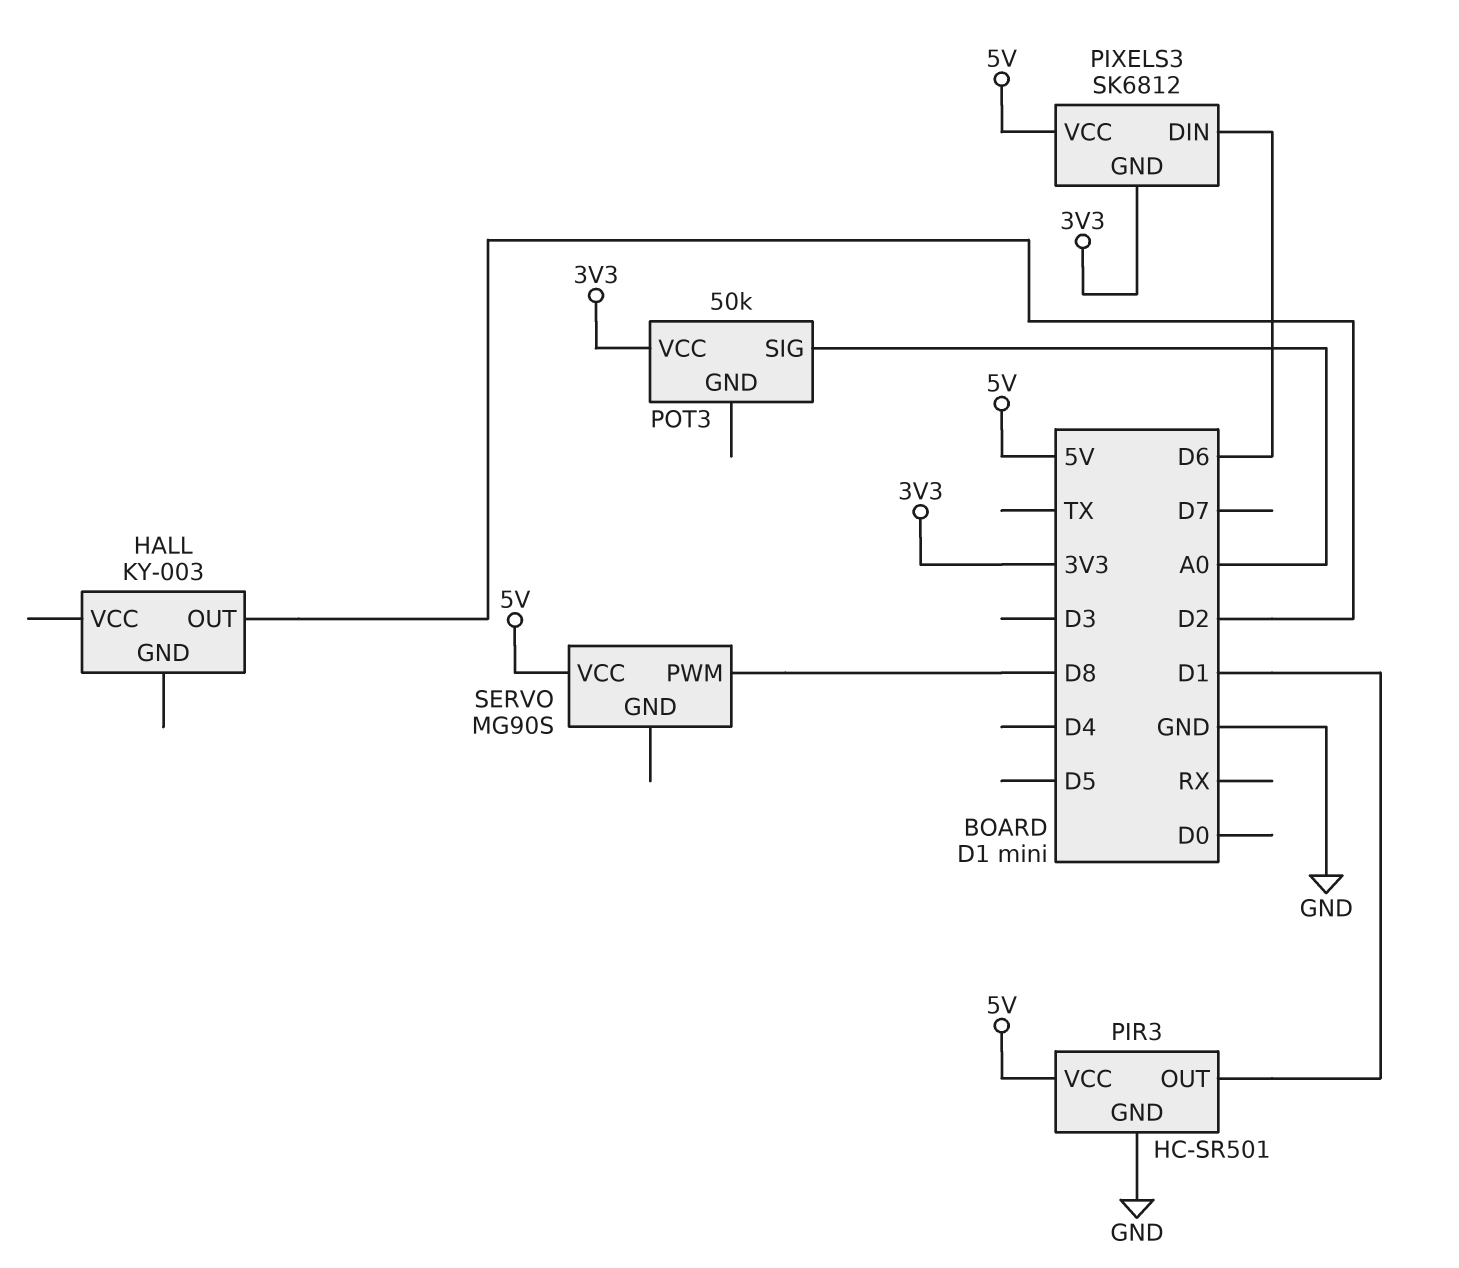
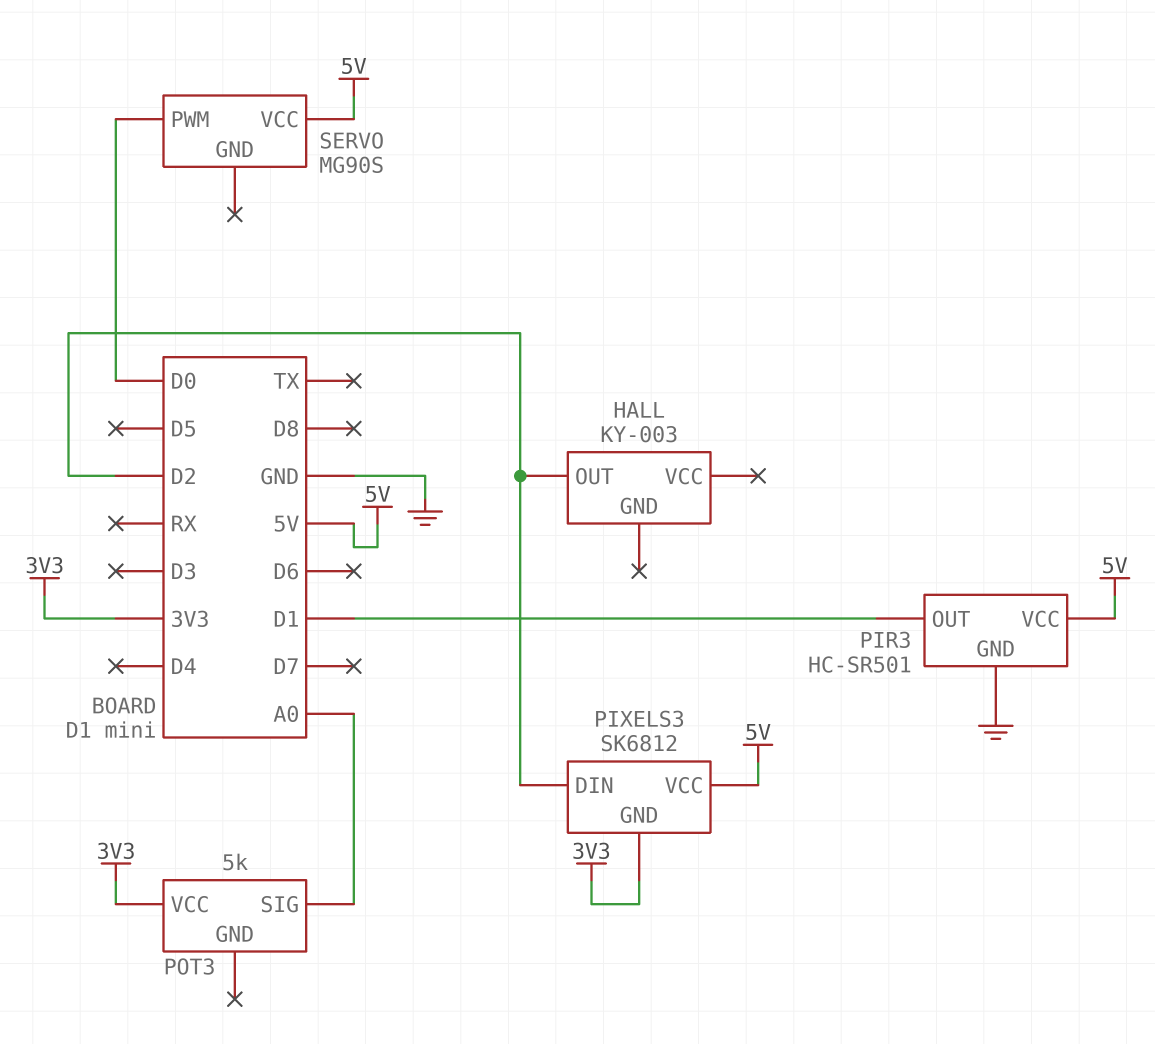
PIXELS3 pin DIN: D6 -> D2
POT3: 50k -> 5k
SERVO pin PWM: D8 -> D0

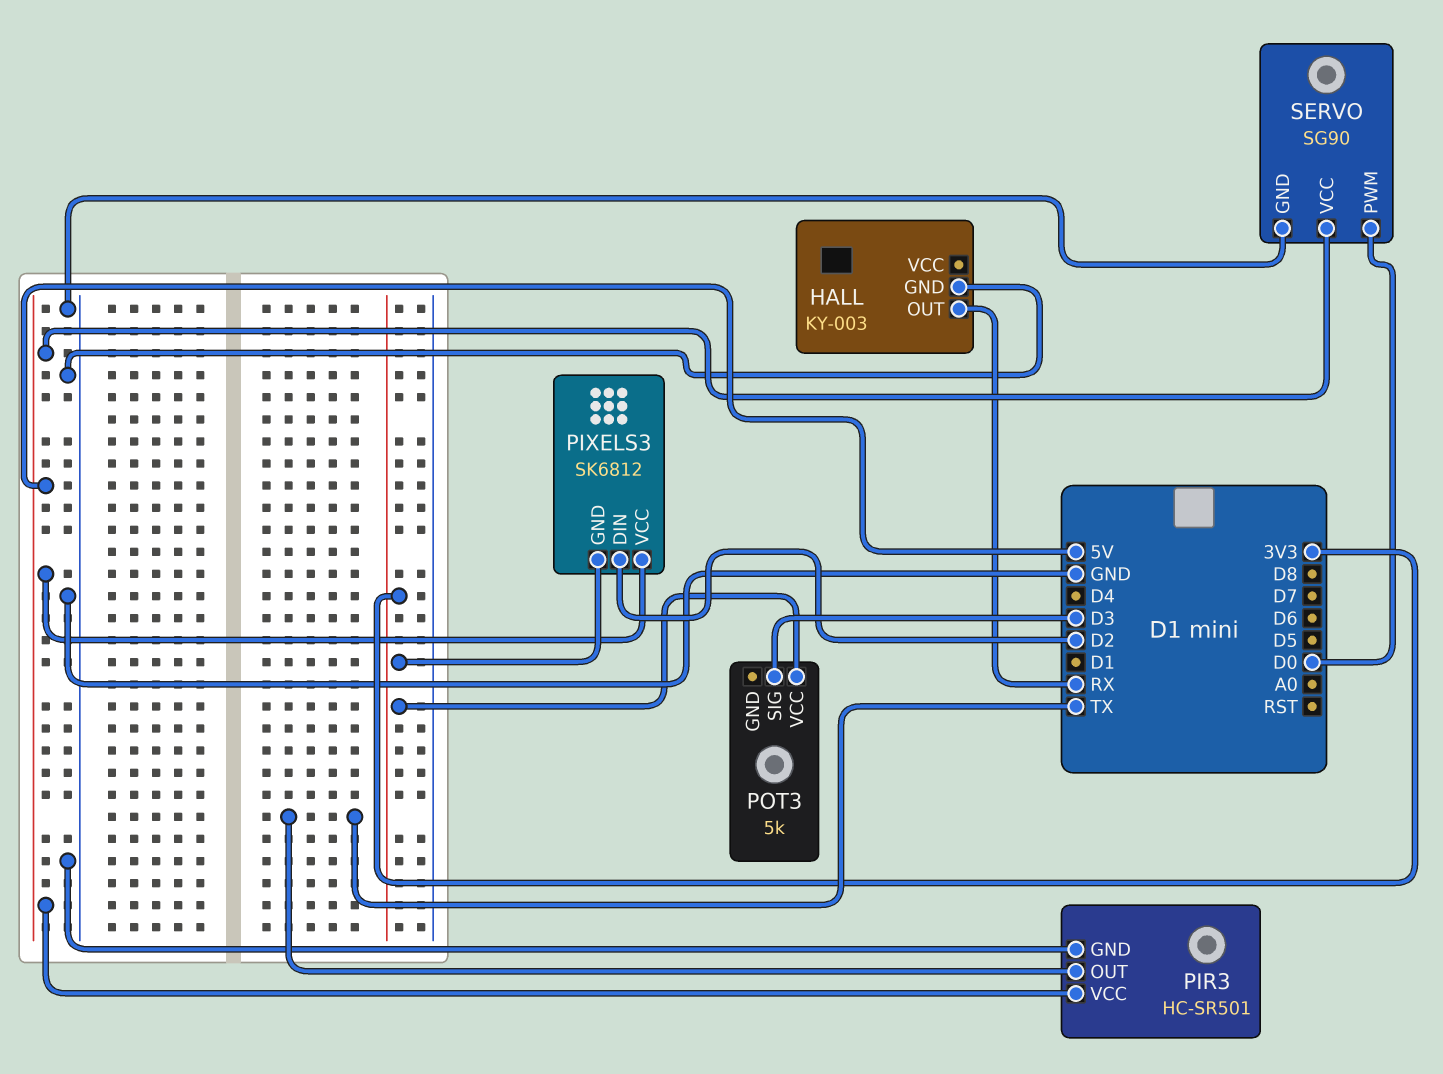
HALL pin GND: none -> GND
HALL pin OUT: D2 -> RX
PIR3 pin OUT: D1 -> TX
POT3 pin SIG: A0 -> D3
SERVO: MG90S -> SG90
SERVO pin GND: none -> GND

